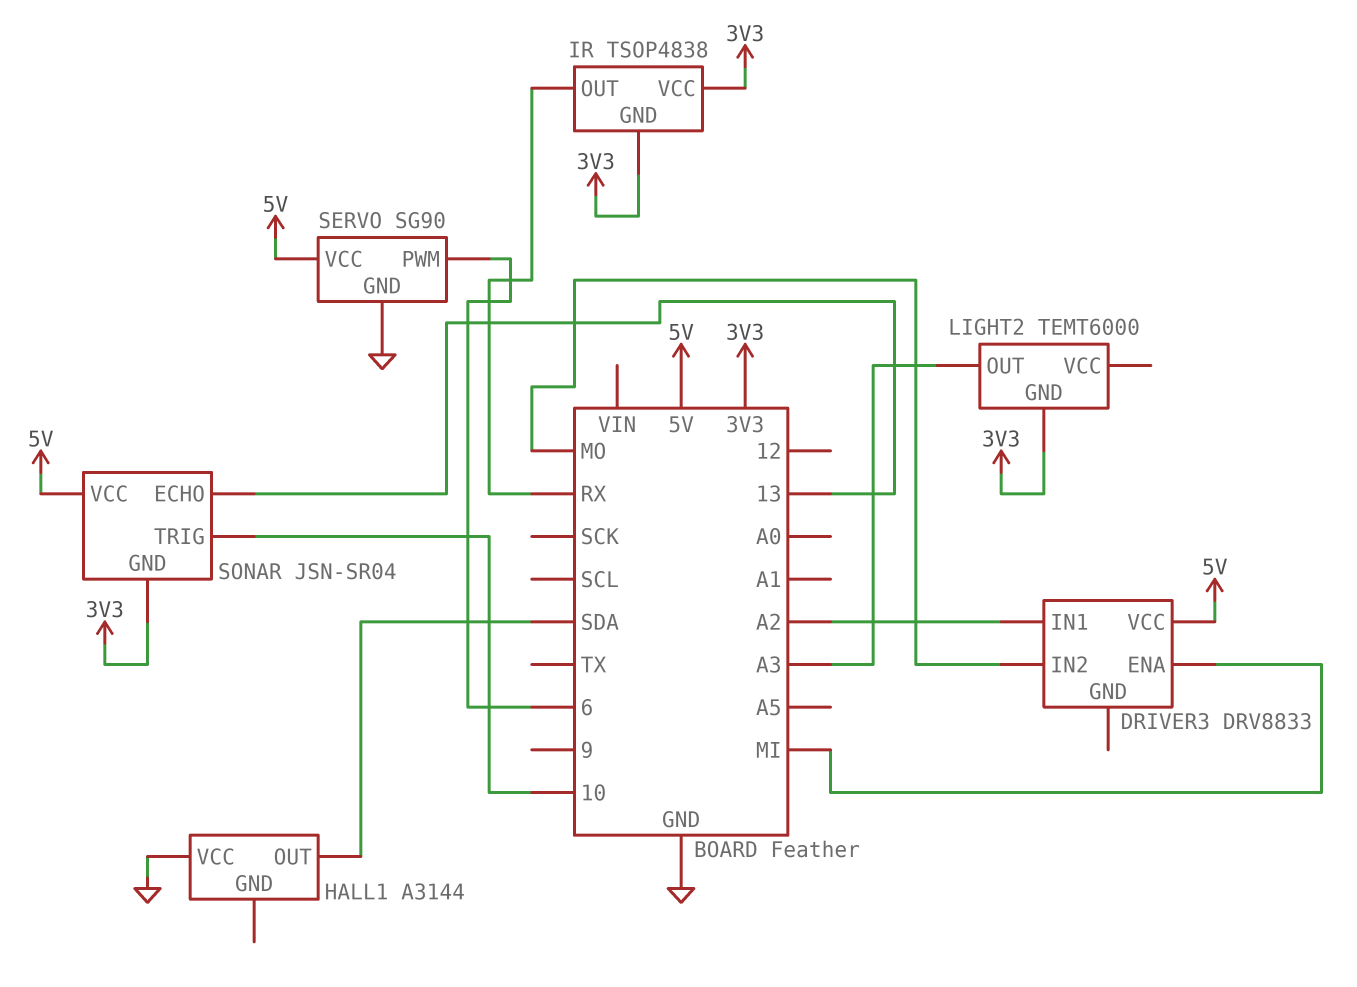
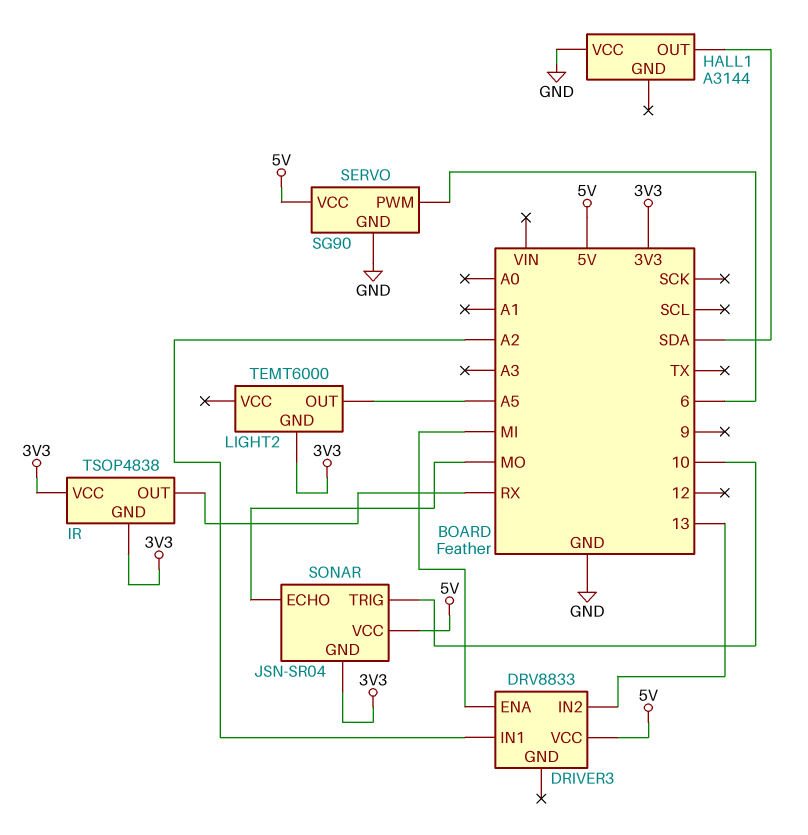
DRIVER3 pin IN2: MO -> 13
LIGHT2 pin OUT: A3 -> A5
SONAR pin ECHO: 13 -> MO

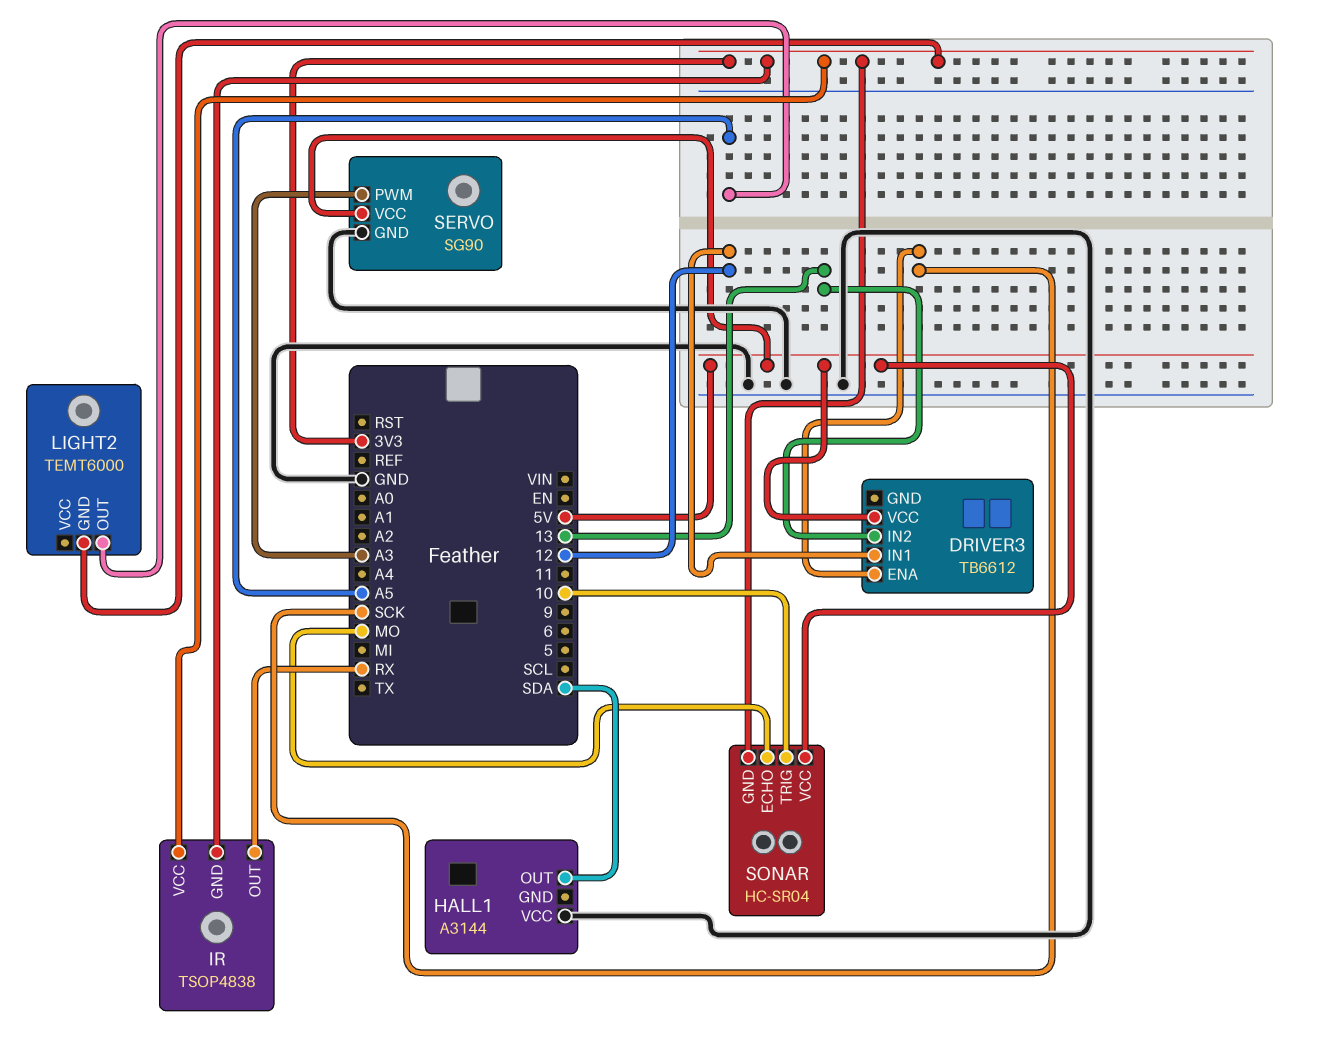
DRIVER3: DRV8833 -> TB6612
DRIVER3 pin ENA: MI -> SCK
DRIVER3 pin IN1: A2 -> 12
SERVO pin PWM: 6 -> A3
SONAR: JSN-SR04 -> HC-SR04

